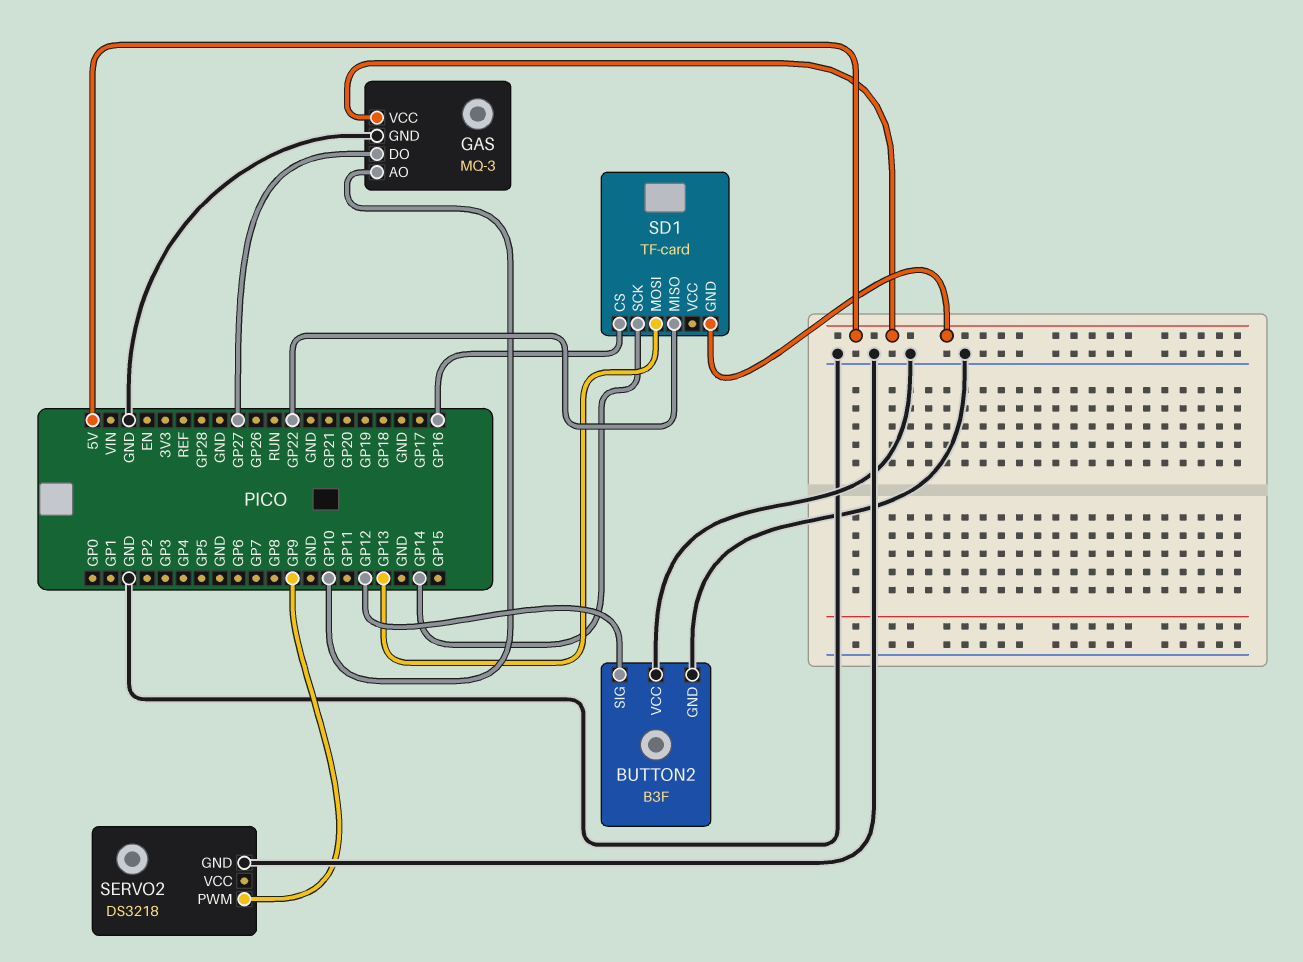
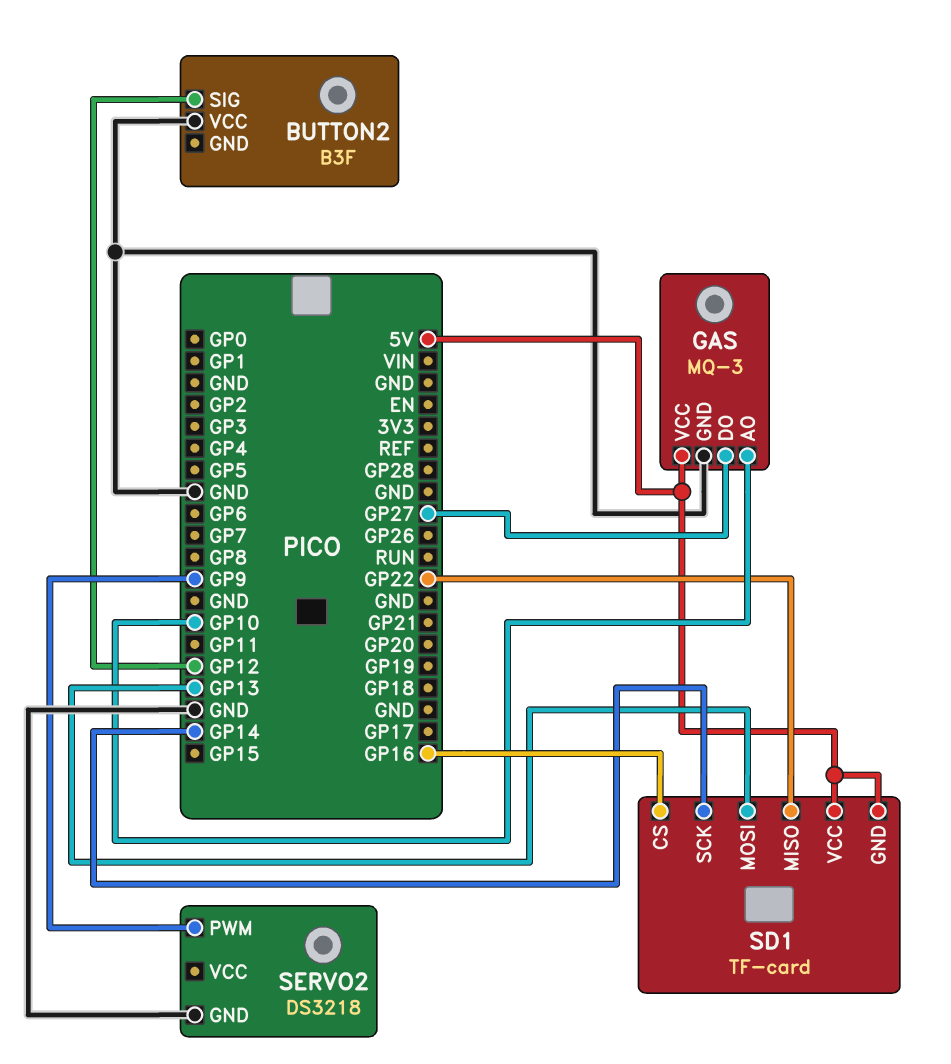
BUTTON2 pin GND: GND -> none
SD1 pin VCC: none -> 5V

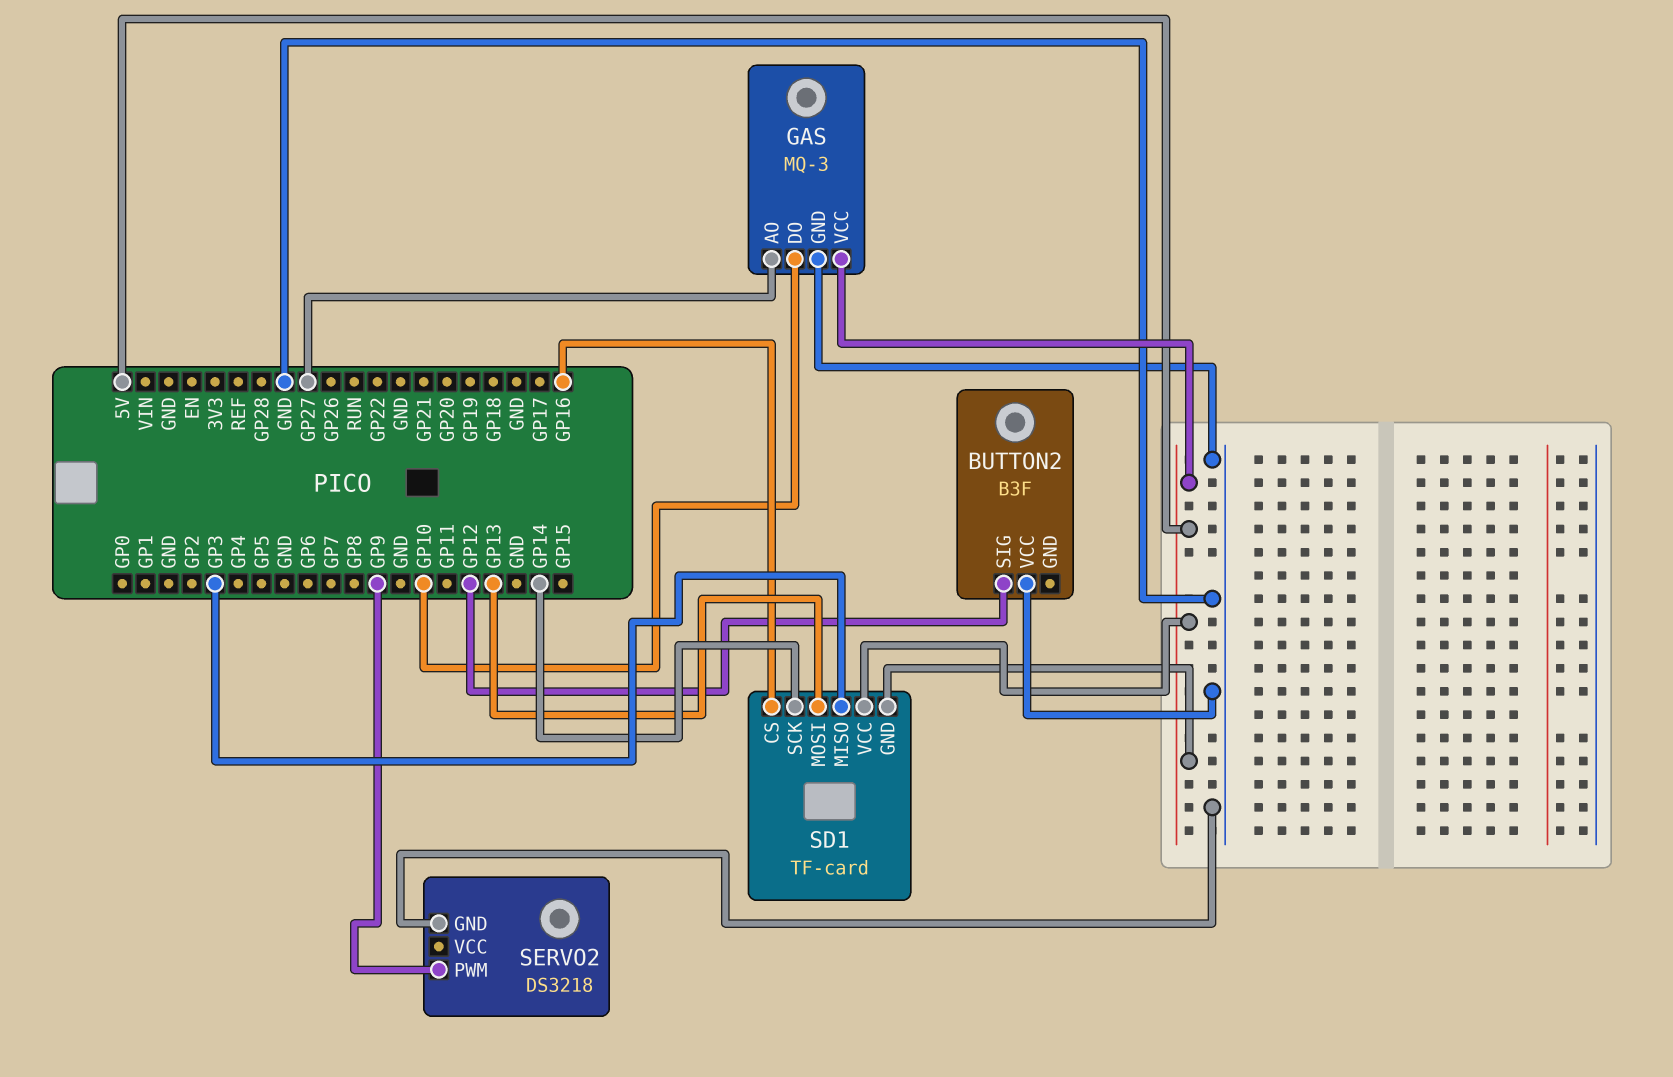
GAS pin AO: GP10 -> GP27
GAS pin DO: GP27 -> GP10
SD1 pin MISO: GP22 -> GP3

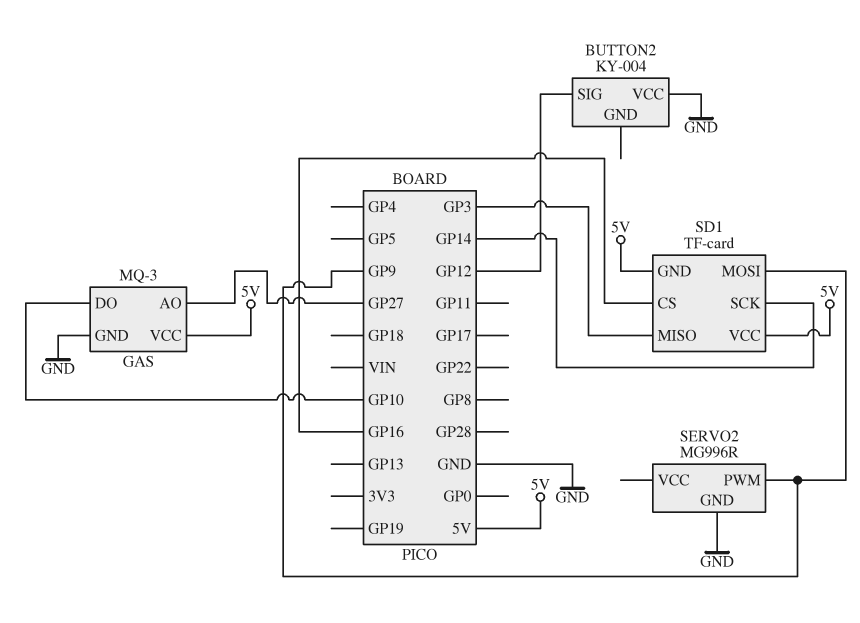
BUTTON2: B3F -> KY-004
SD1 pin MOSI: GP13 -> GP9
SERVO2: DS3218 -> MG996R

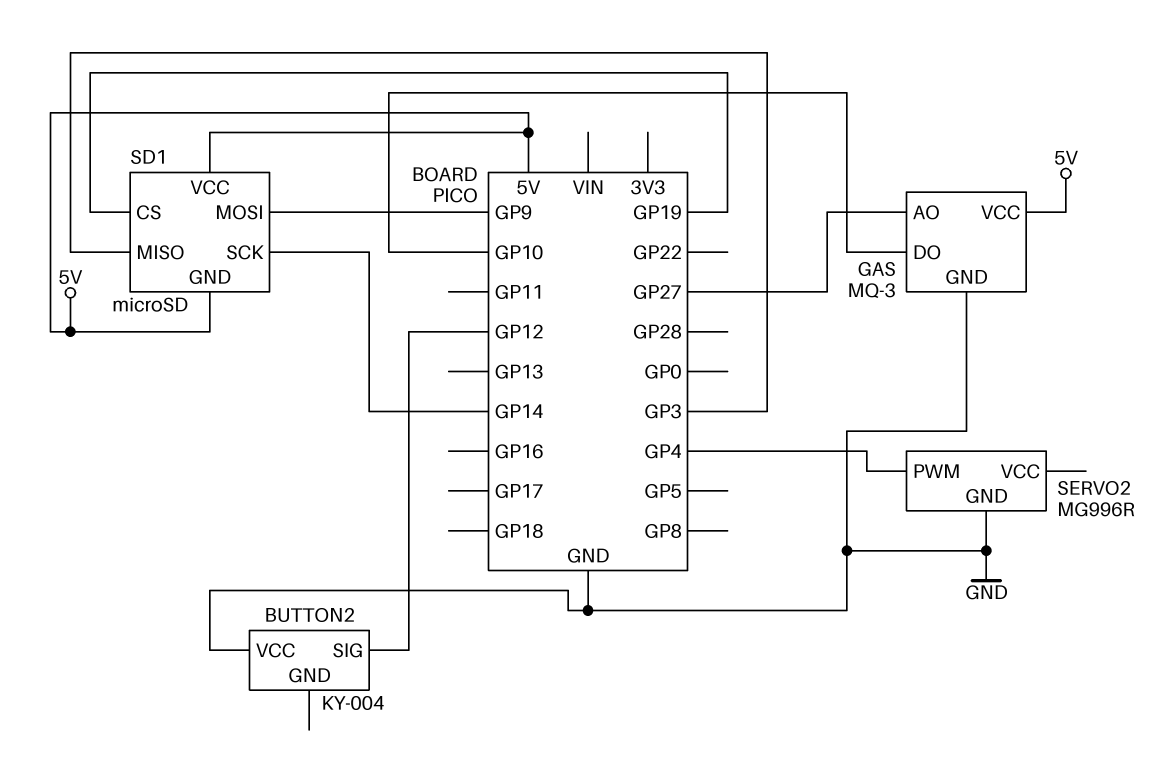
SD1: TF-card -> microSD
SD1 pin CS: GP16 -> GP19
SERVO2 pin PWM: GP9 -> GP4

